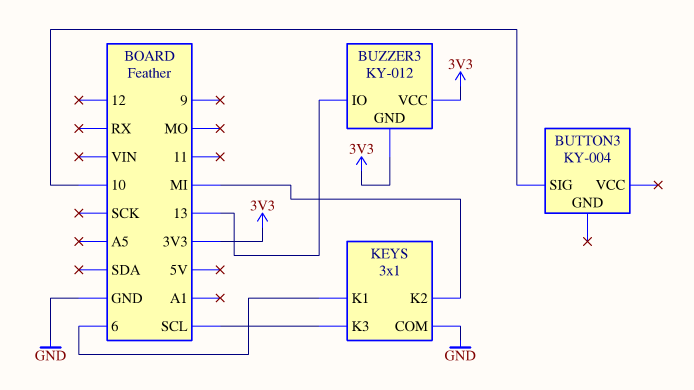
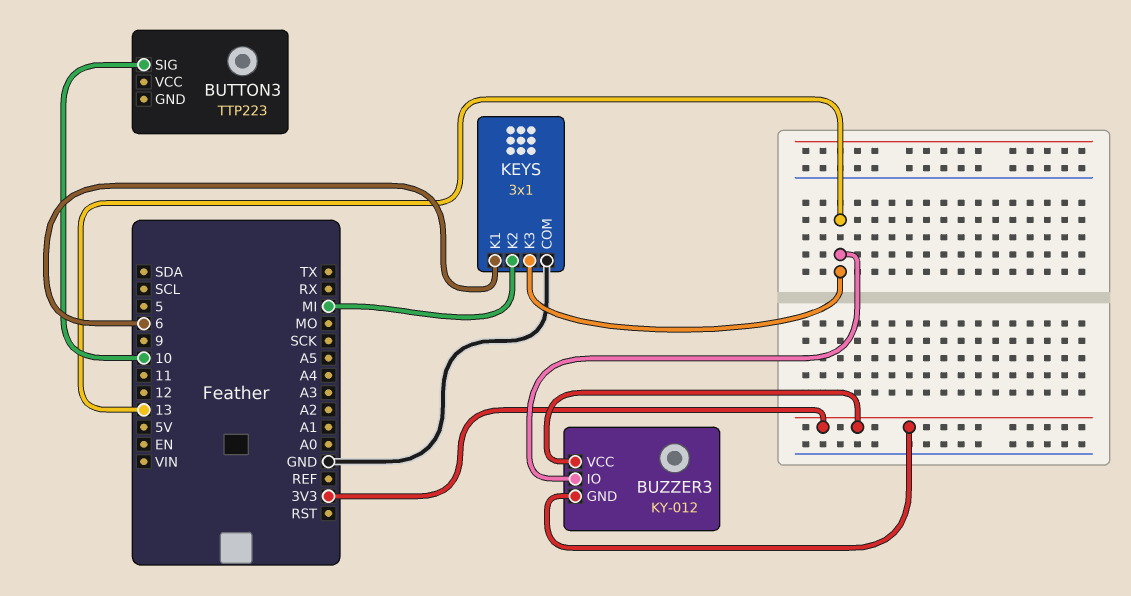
BUTTON3: KY-004 -> TTP223
KEYS pin K3: SCL -> 13

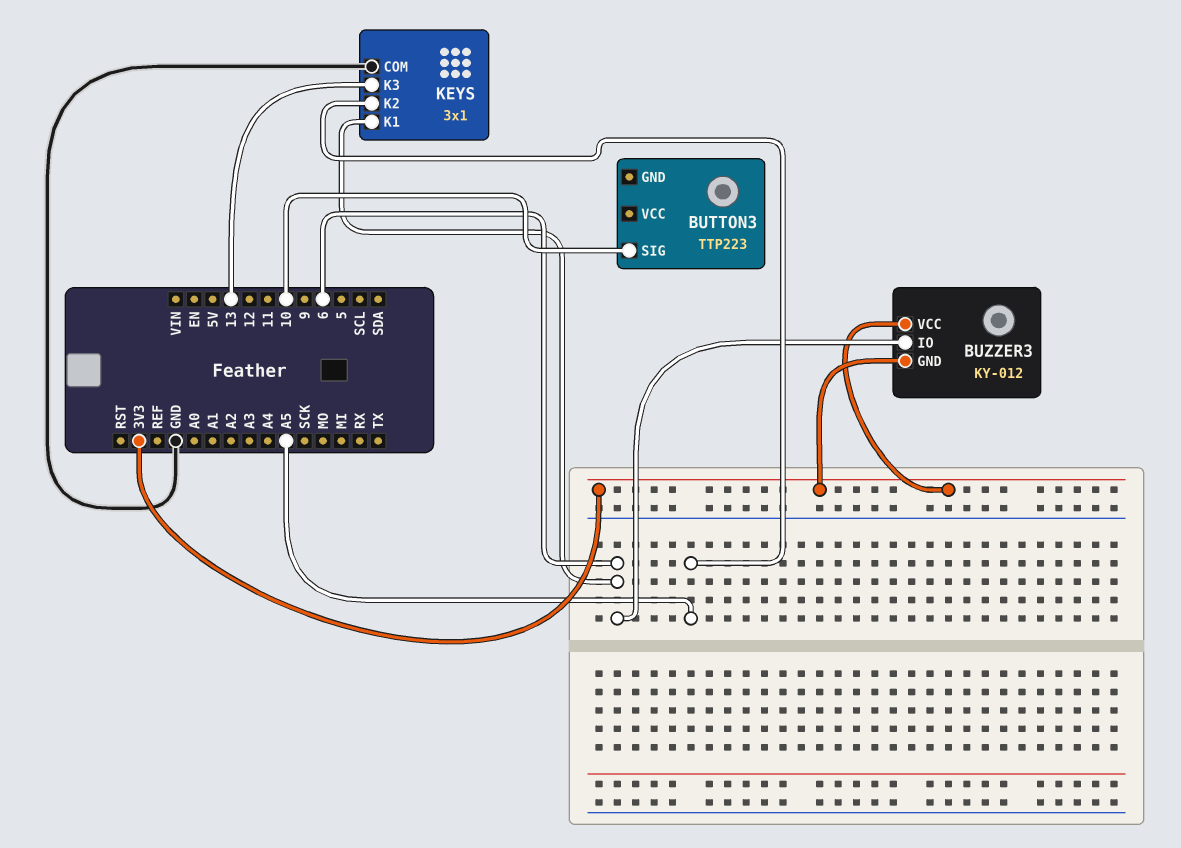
BUZZER3 pin IO: 13 -> 6
KEYS pin K2: MI -> A5

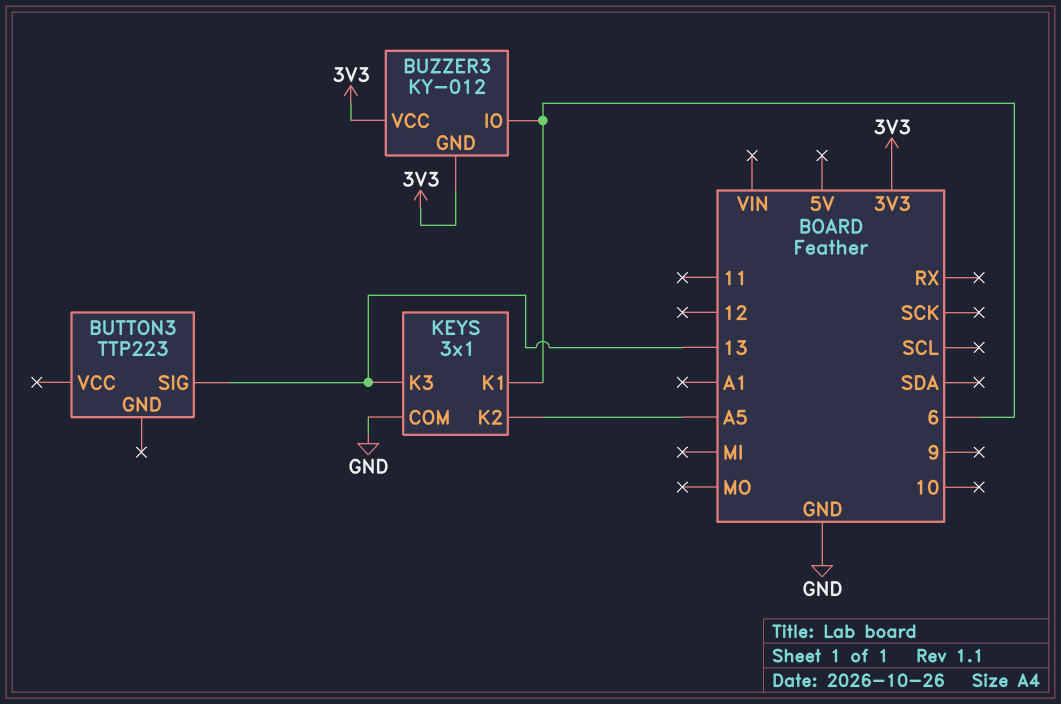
BUTTON3 pin SIG: 10 -> 13

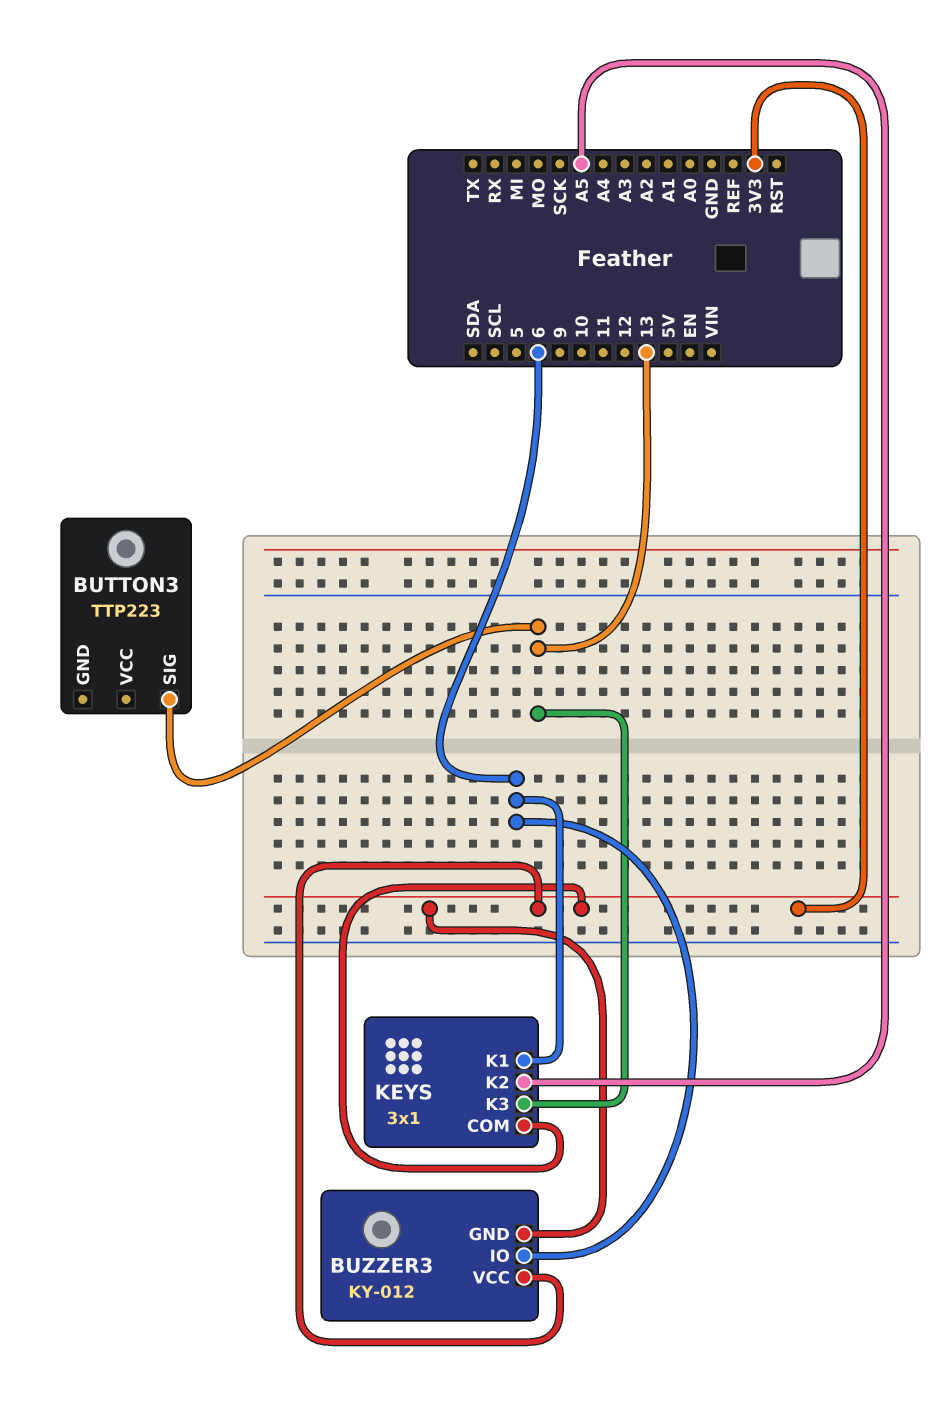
KEYS pin COM: GND -> 3V3

